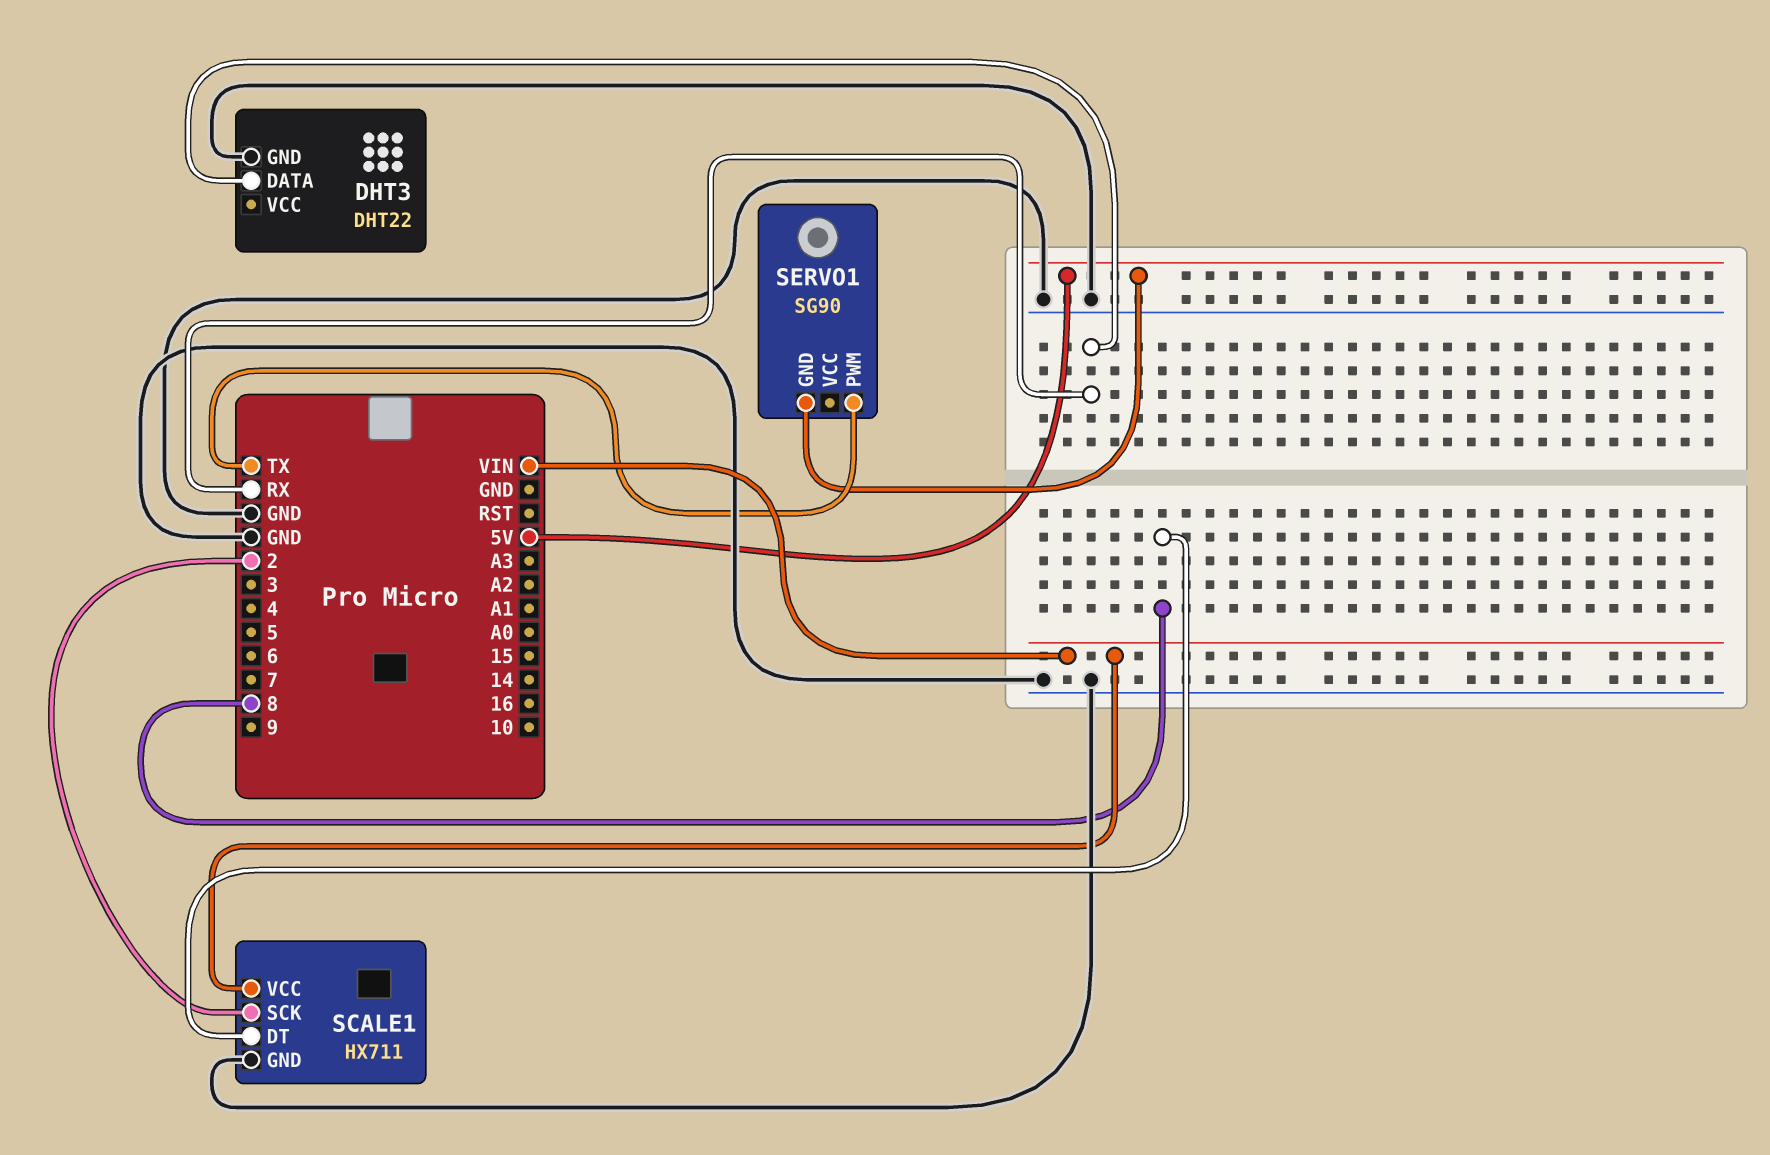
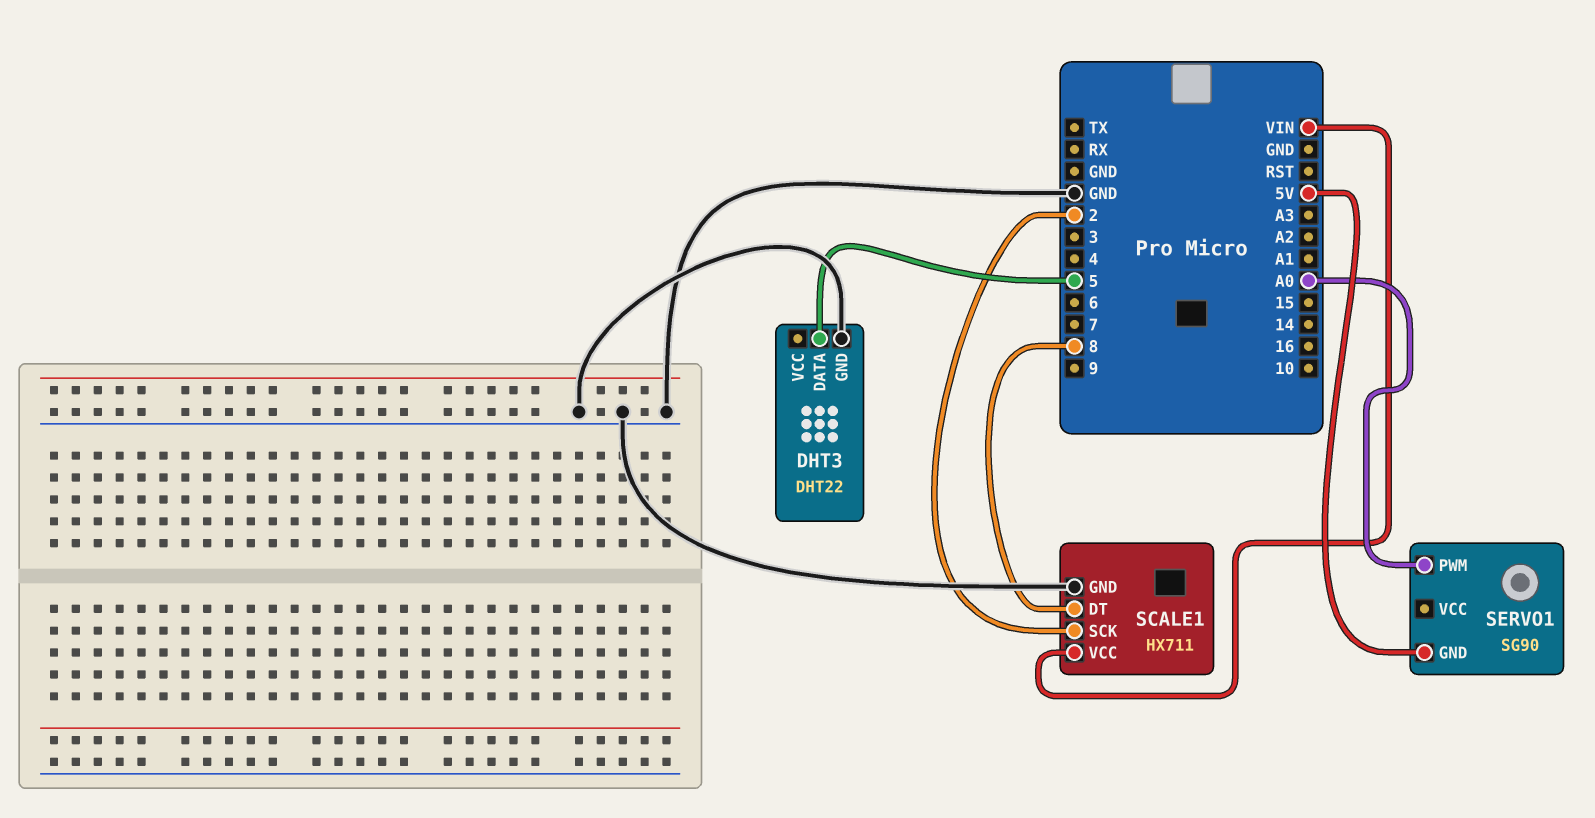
DHT3 pin DATA: RX -> 5
SERVO1 pin PWM: TX -> A0

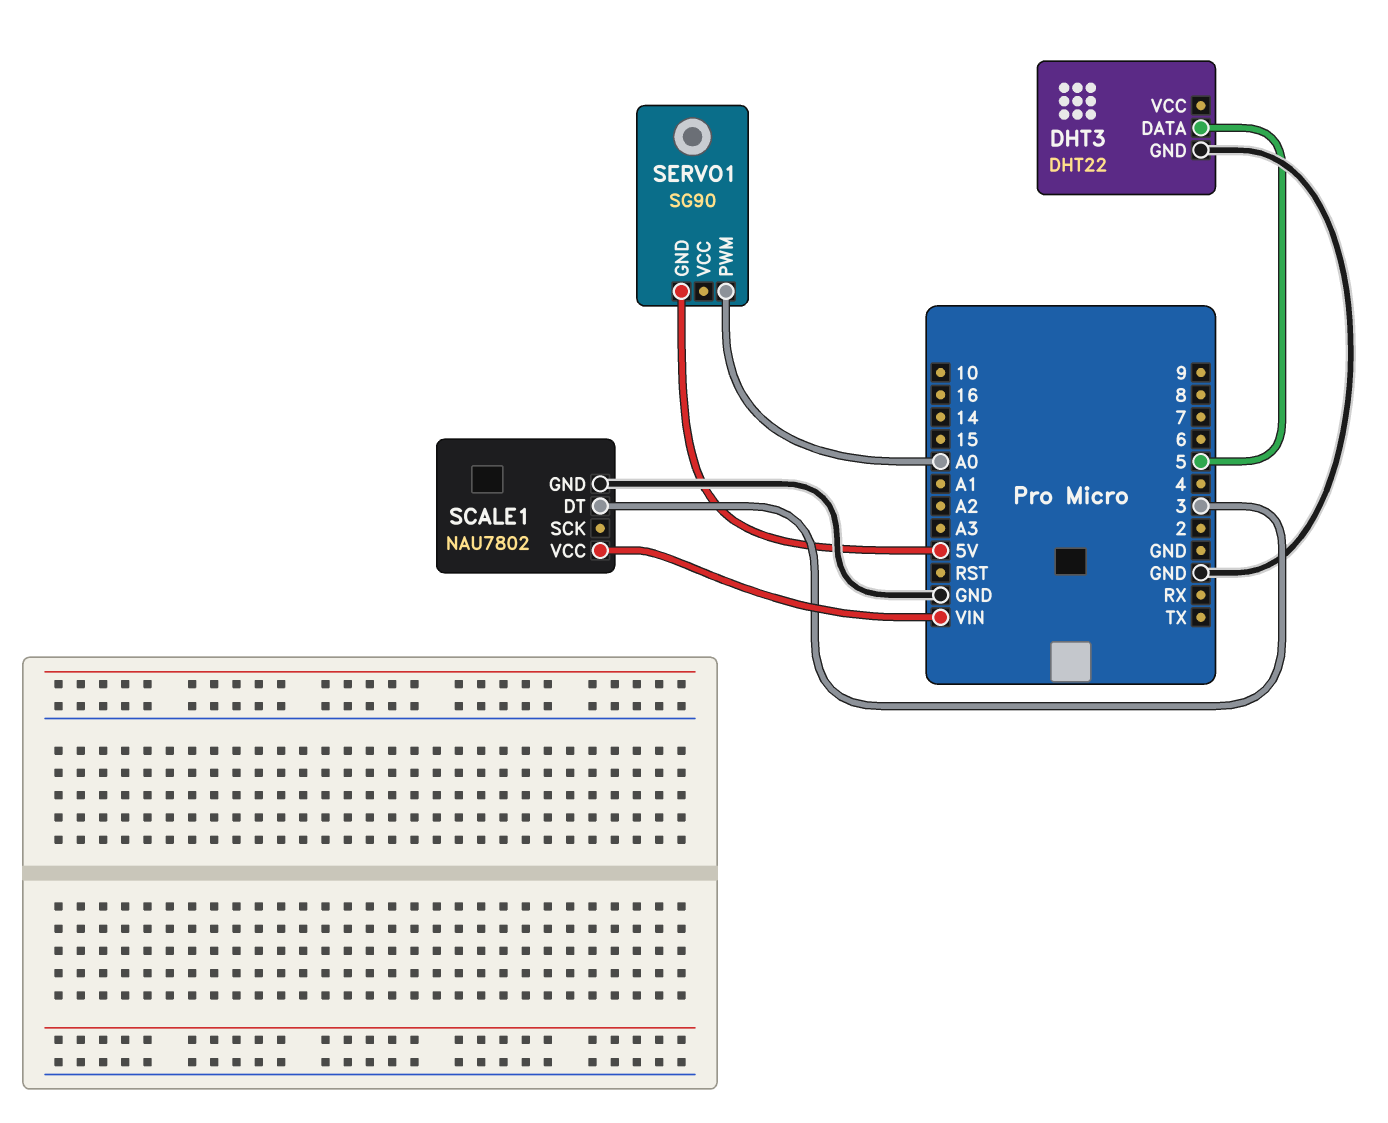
SCALE1: HX711 -> NAU7802
SCALE1 pin DT: 8 -> 3
SCALE1 pin SCK: 2 -> none

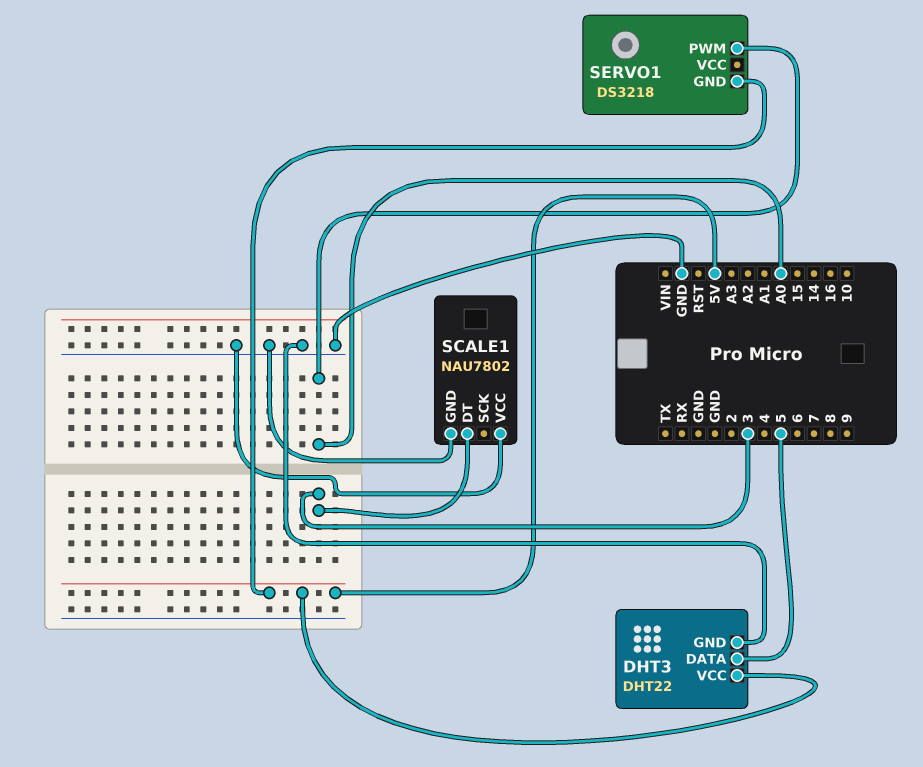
DHT3 pin VCC: none -> 5V
SCALE1 pin VCC: VIN -> GND
SERVO1: SG90 -> DS3218

